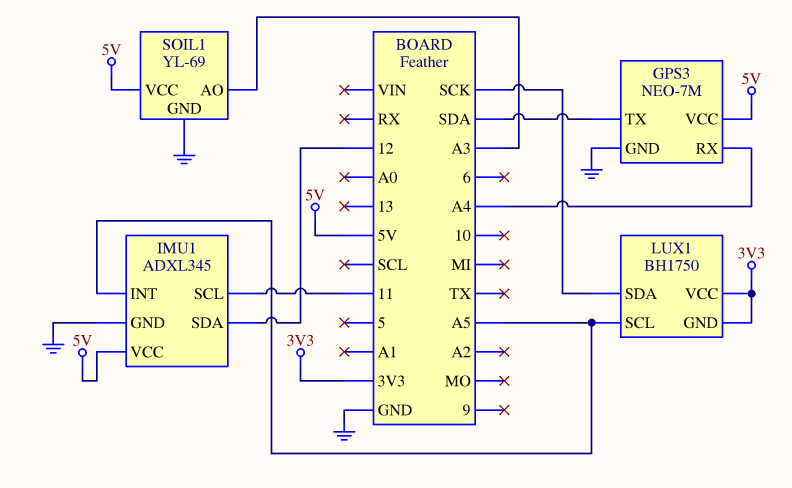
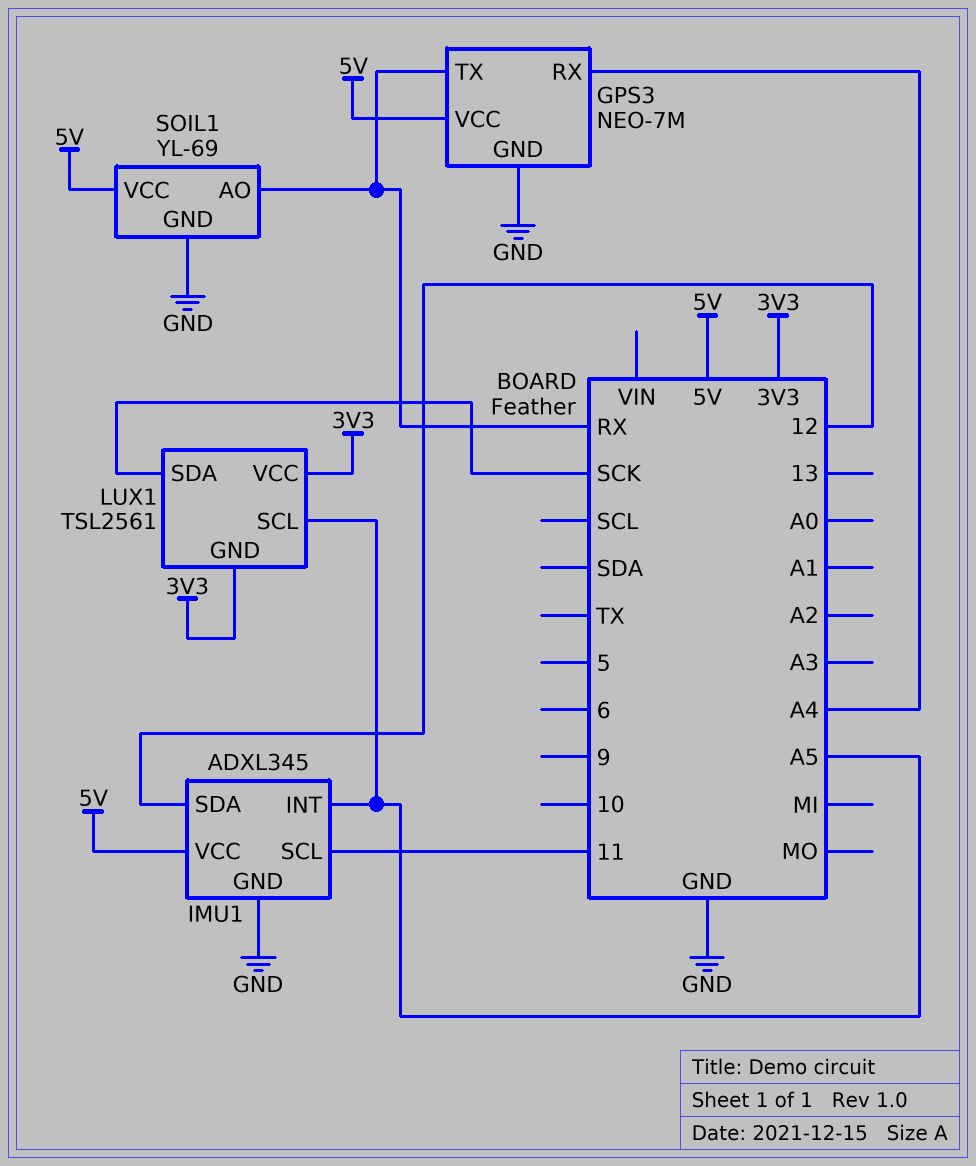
GPS3 pin TX: SDA -> RX
LUX1: BH1750 -> TSL2561
SOIL1 pin AO: A3 -> RX

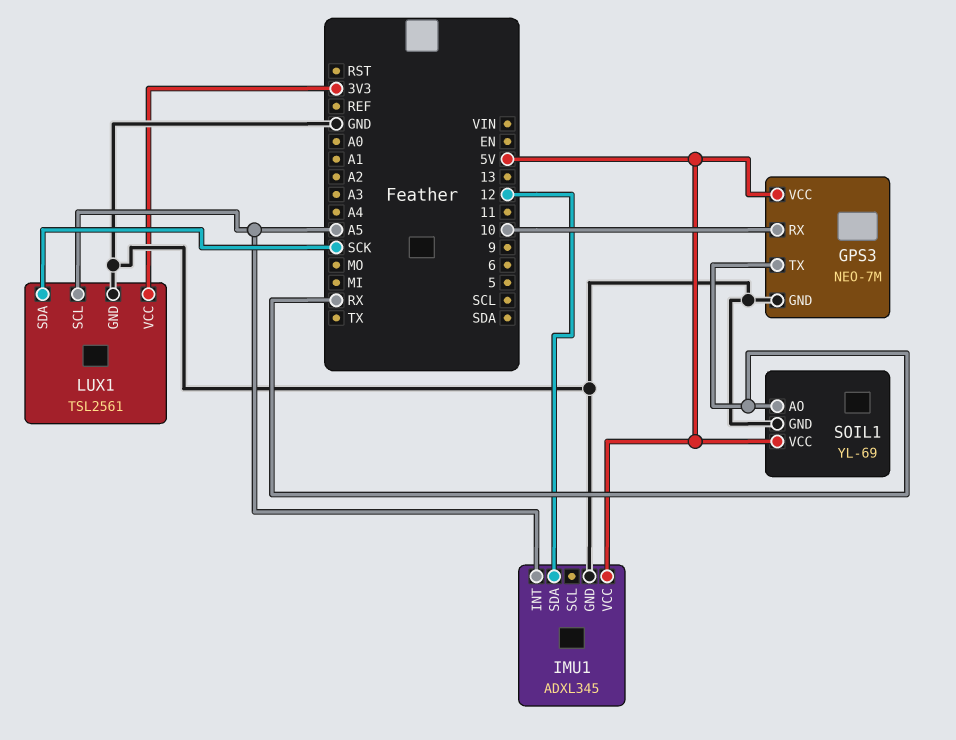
GPS3 pin RX: A4 -> 10
IMU1 pin SCL: 11 -> none
LUX1 pin GND: 3V3 -> GND

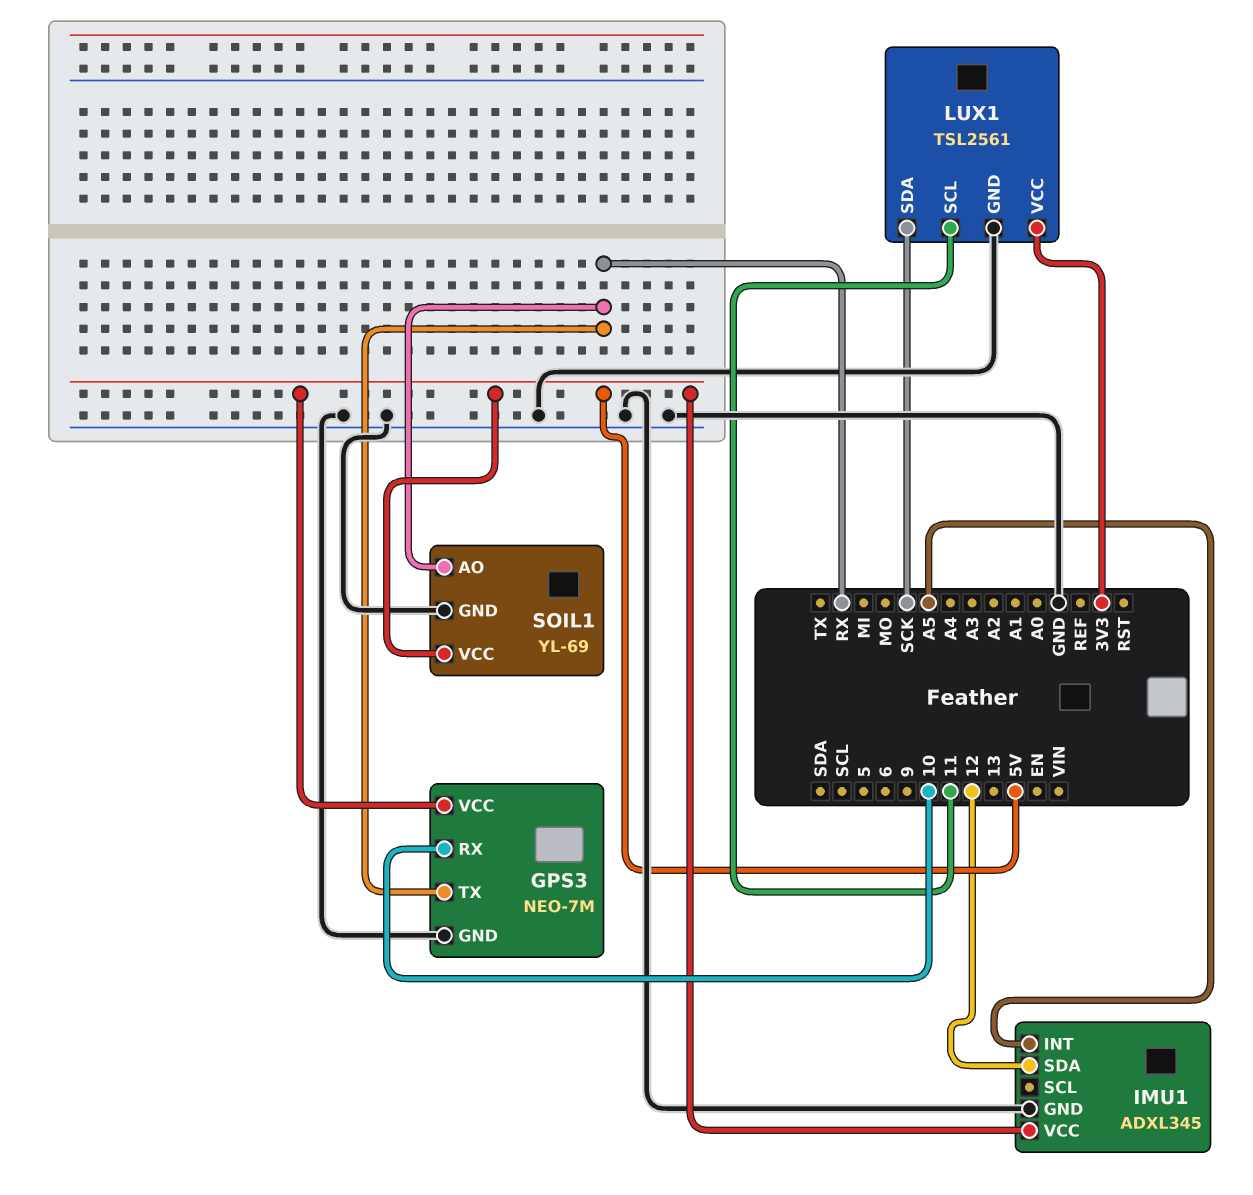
LUX1 pin SCL: A5 -> 11

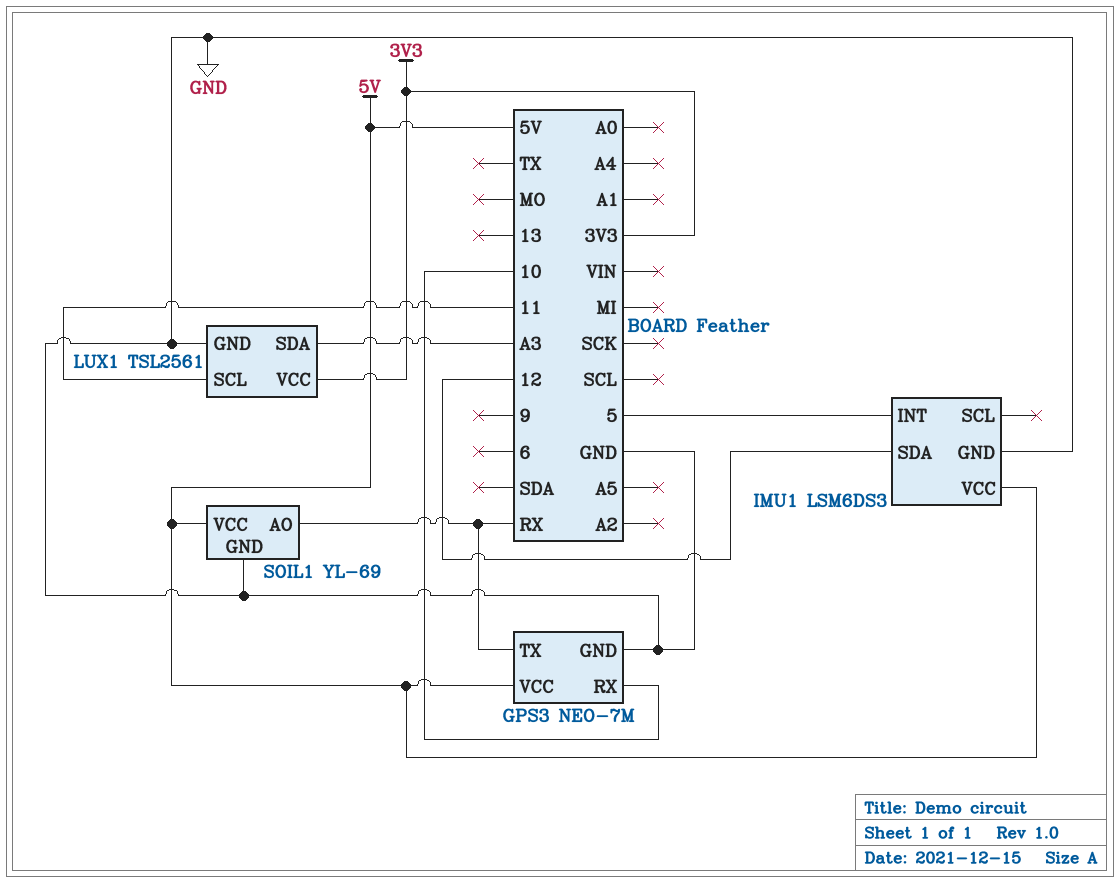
IMU1: ADXL345 -> LSM6DS3
IMU1 pin INT: A5 -> 5
LUX1 pin SDA: SCK -> A3

